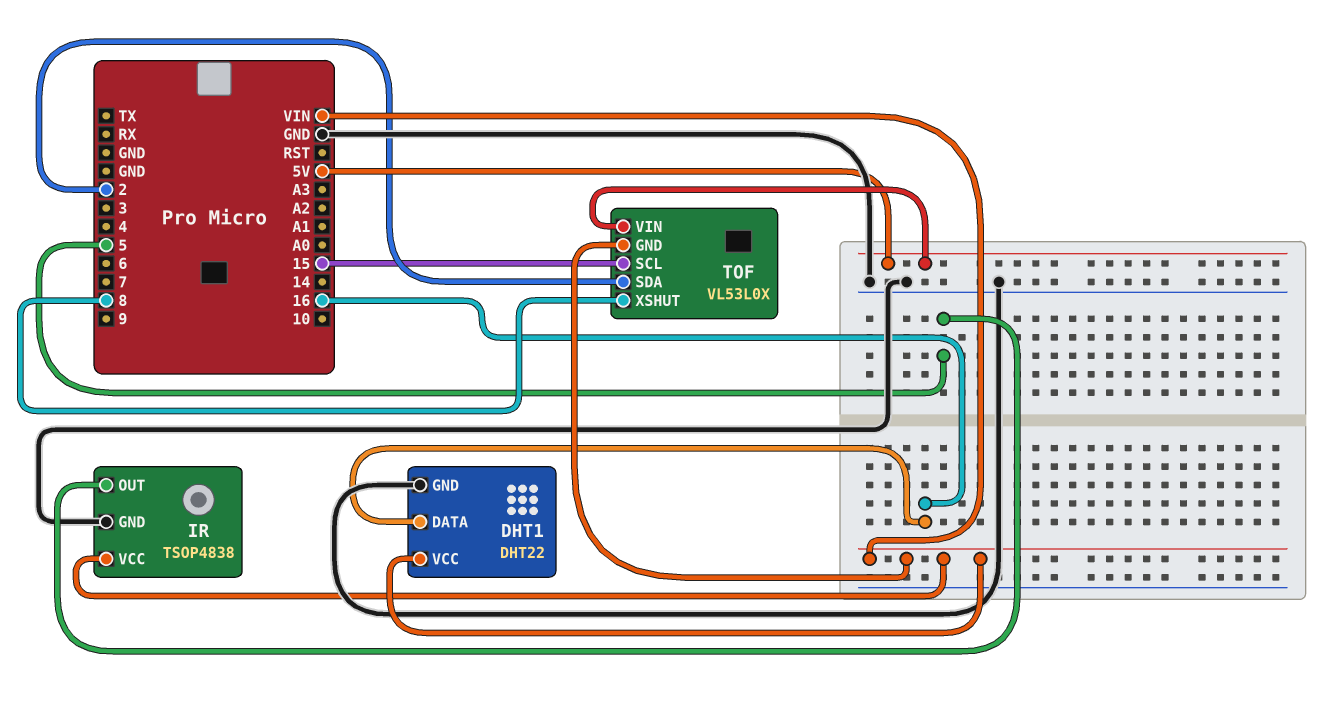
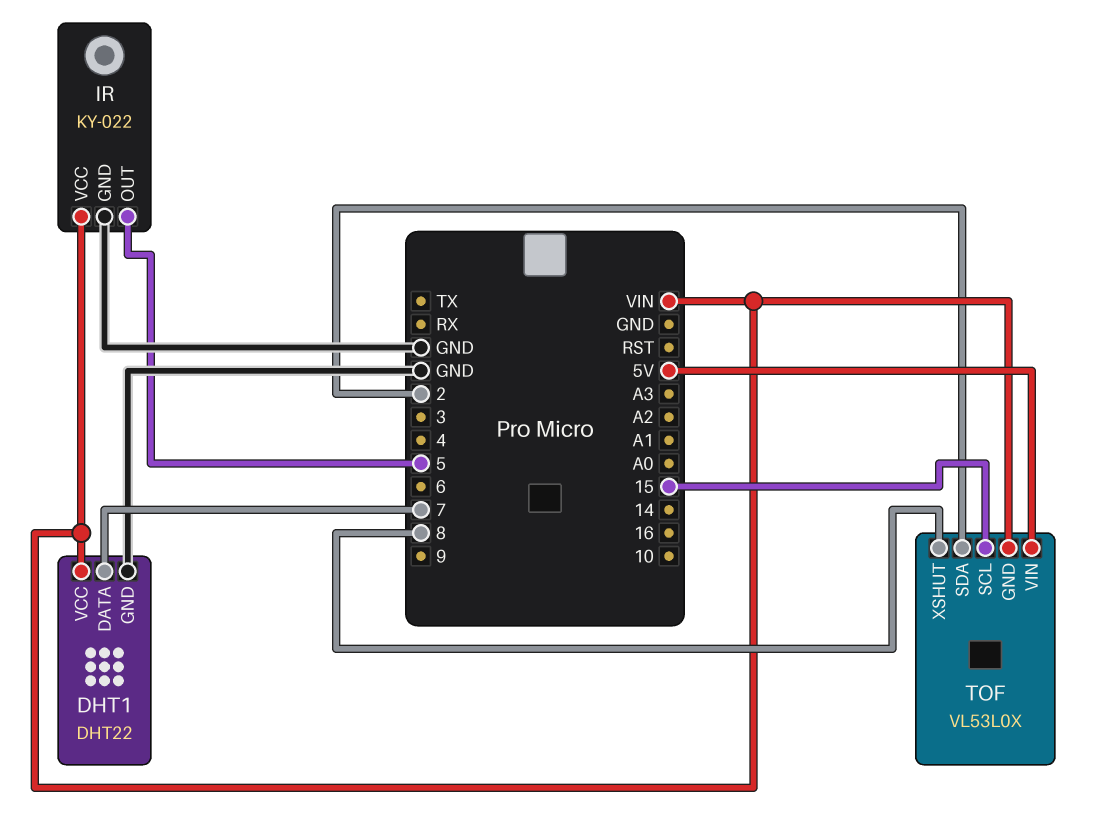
DHT1 pin DATA: 16 -> 7
IR: TSOP4838 -> KY-022

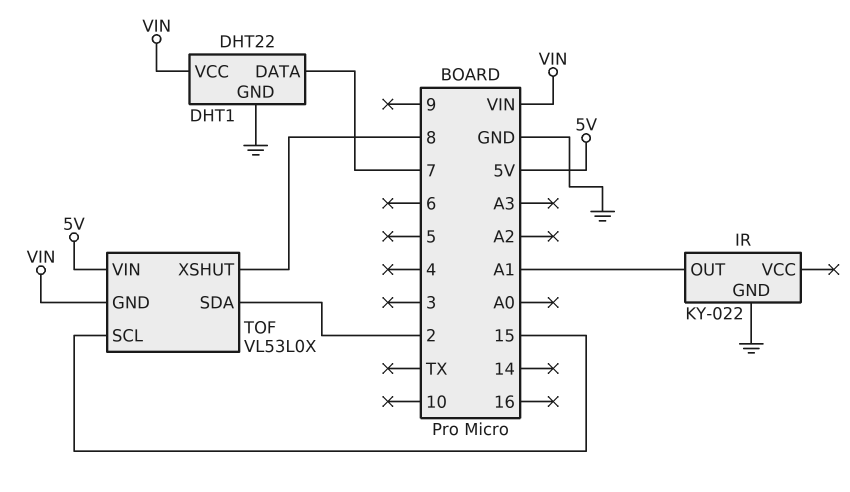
IR pin OUT: 5 -> A1
IR pin VCC: VIN -> none

